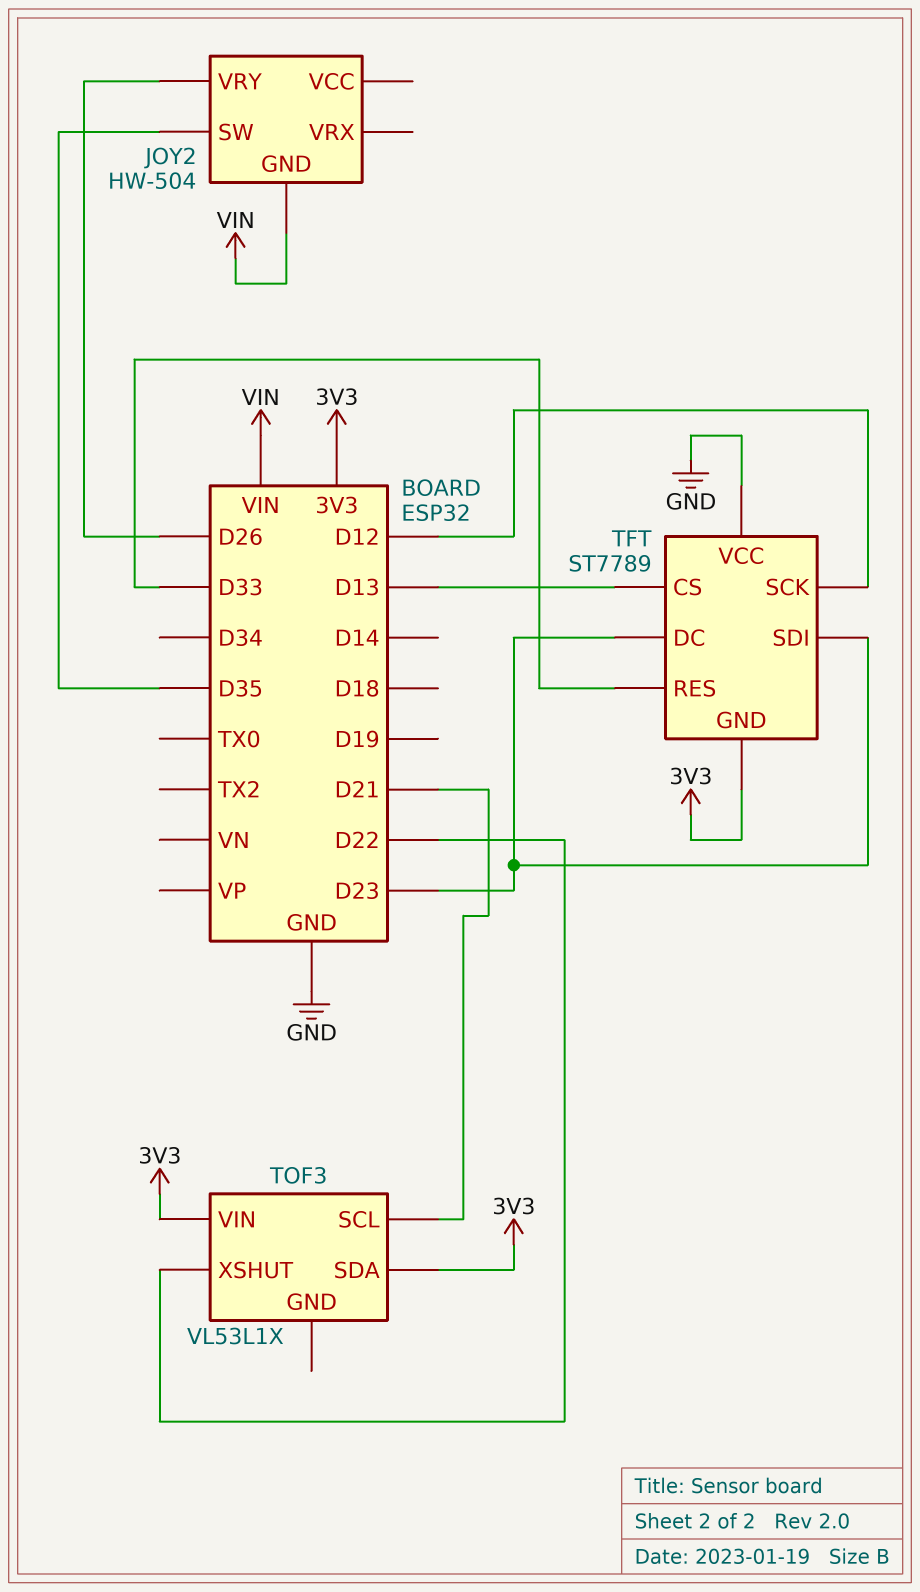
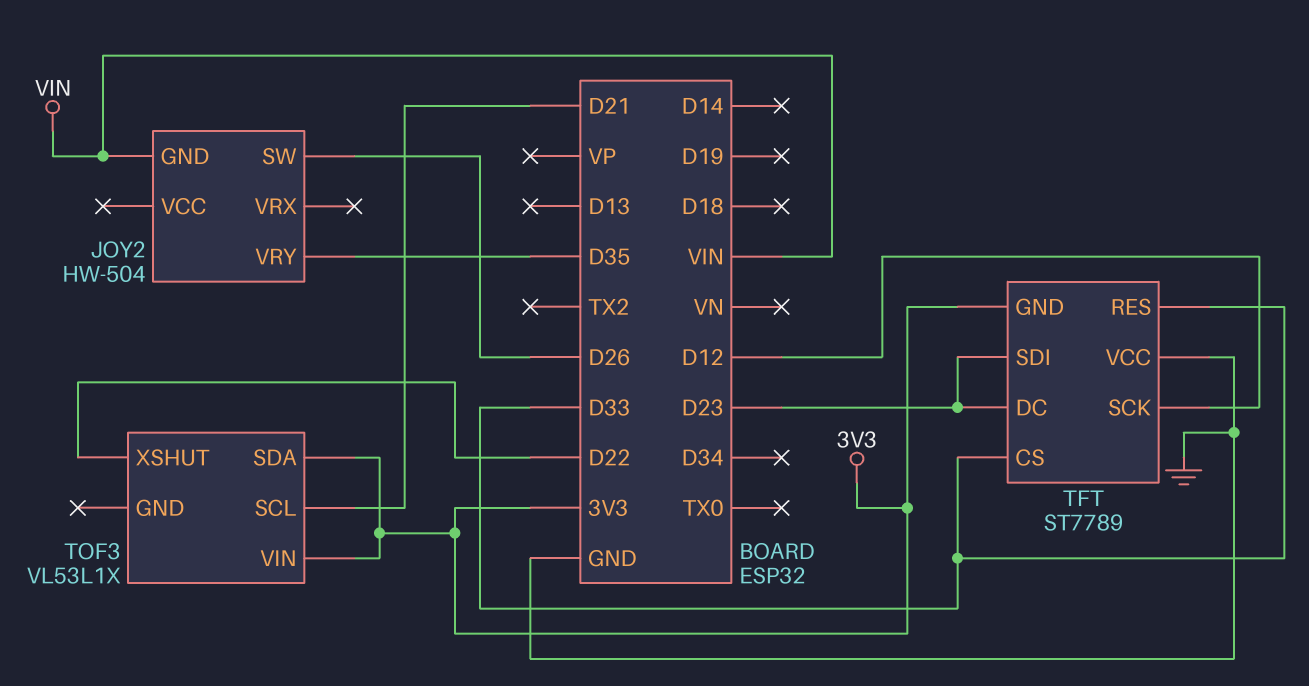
JOY2 pin SW: D35 -> D26
JOY2 pin VRY: D26 -> D35
TFT pin CS: D13 -> D33

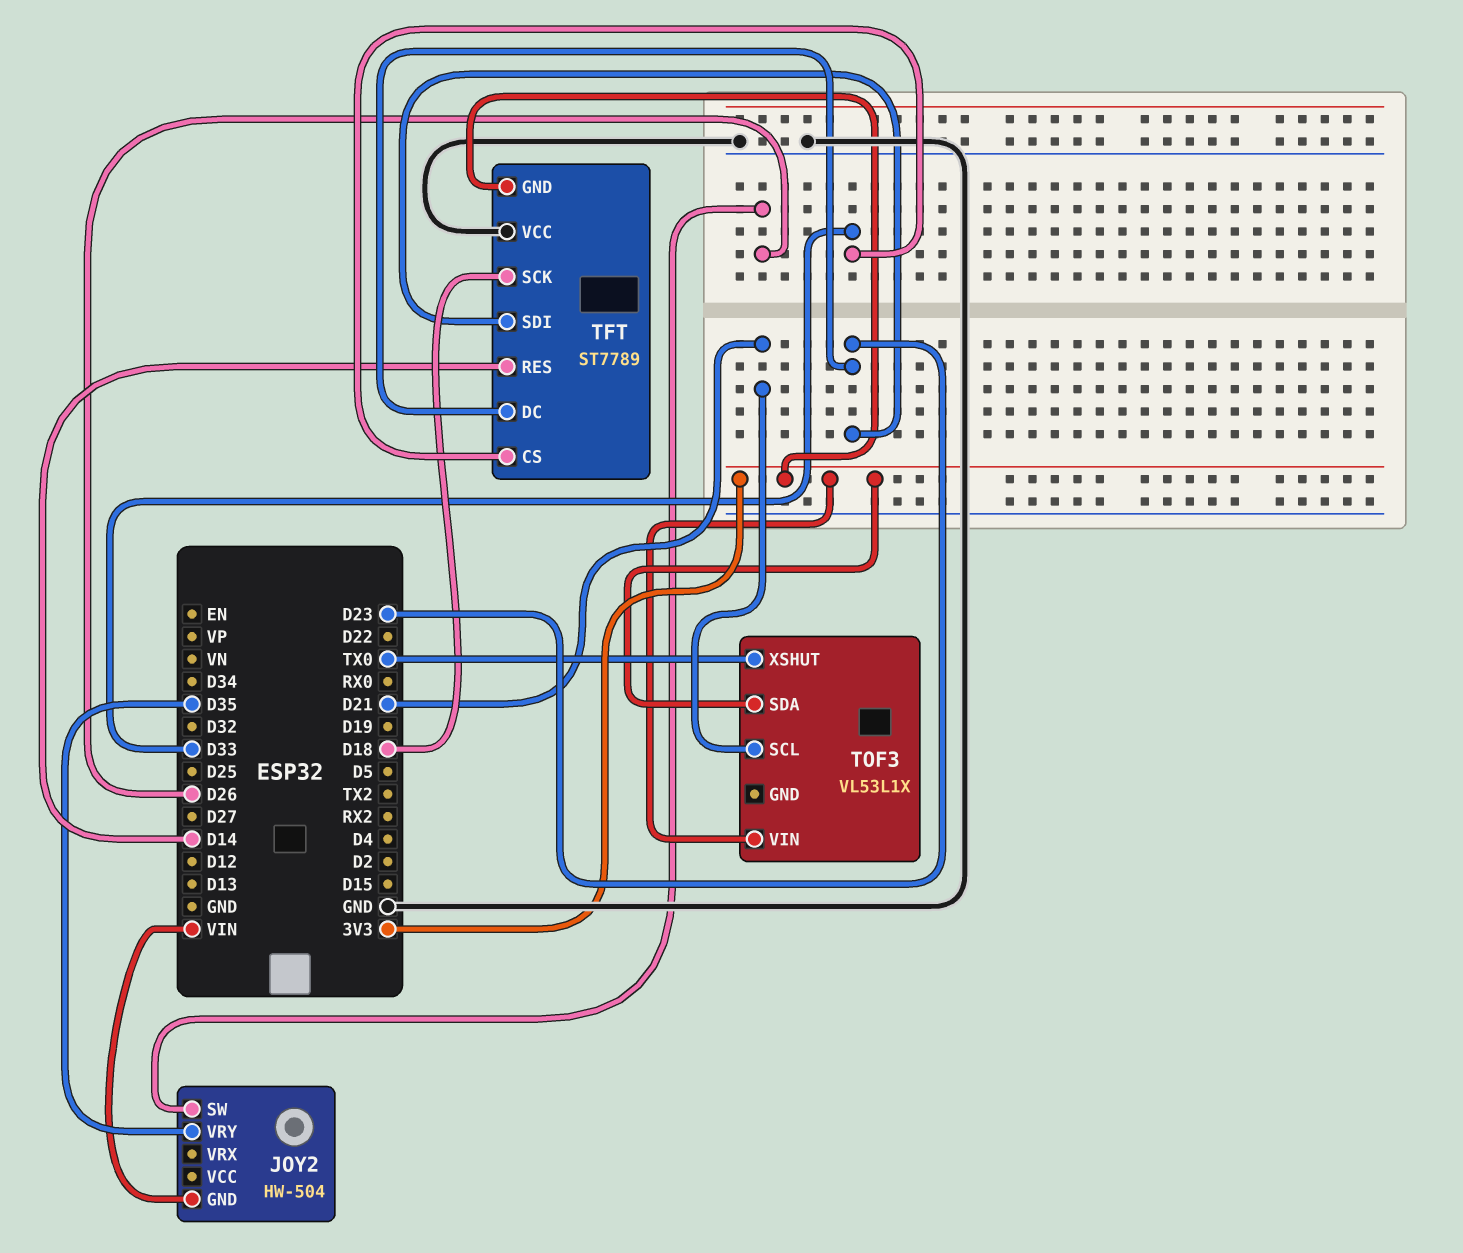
TFT pin RES: D33 -> D14
TFT pin SCK: D12 -> D18
TOF3 pin XSHUT: D22 -> TX0

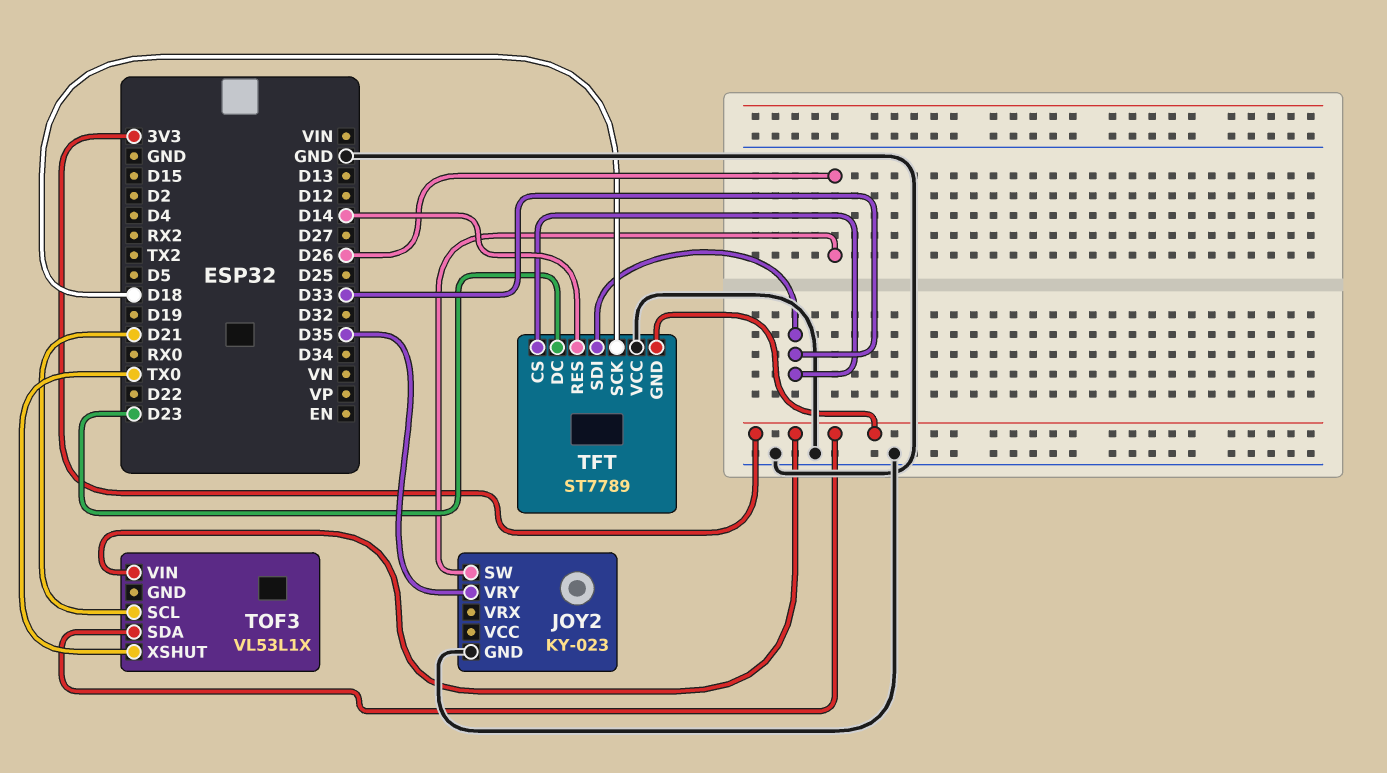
JOY2: HW-504 -> KY-023
JOY2 pin GND: VIN -> GND
TFT pin SDI: D23 -> D33

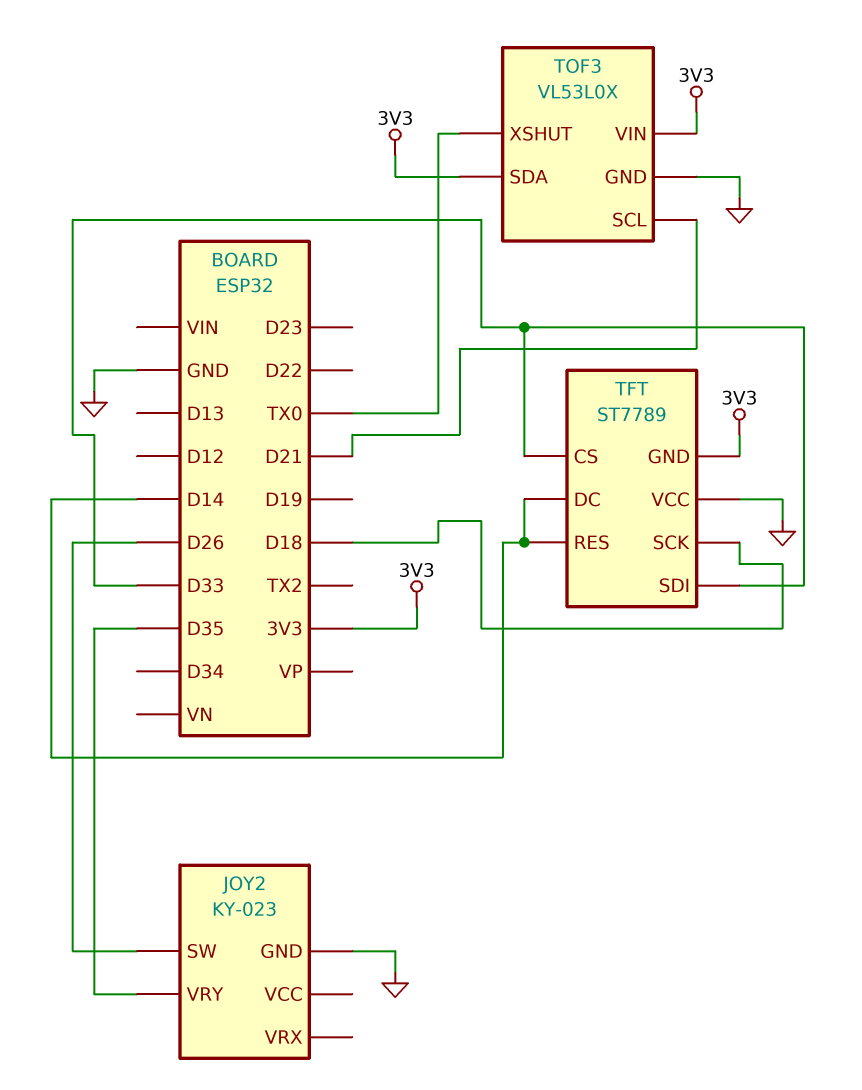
TFT pin DC: D23 -> D14
TOF3: VL53L1X -> VL53L0X
TOF3 pin GND: none -> GND

